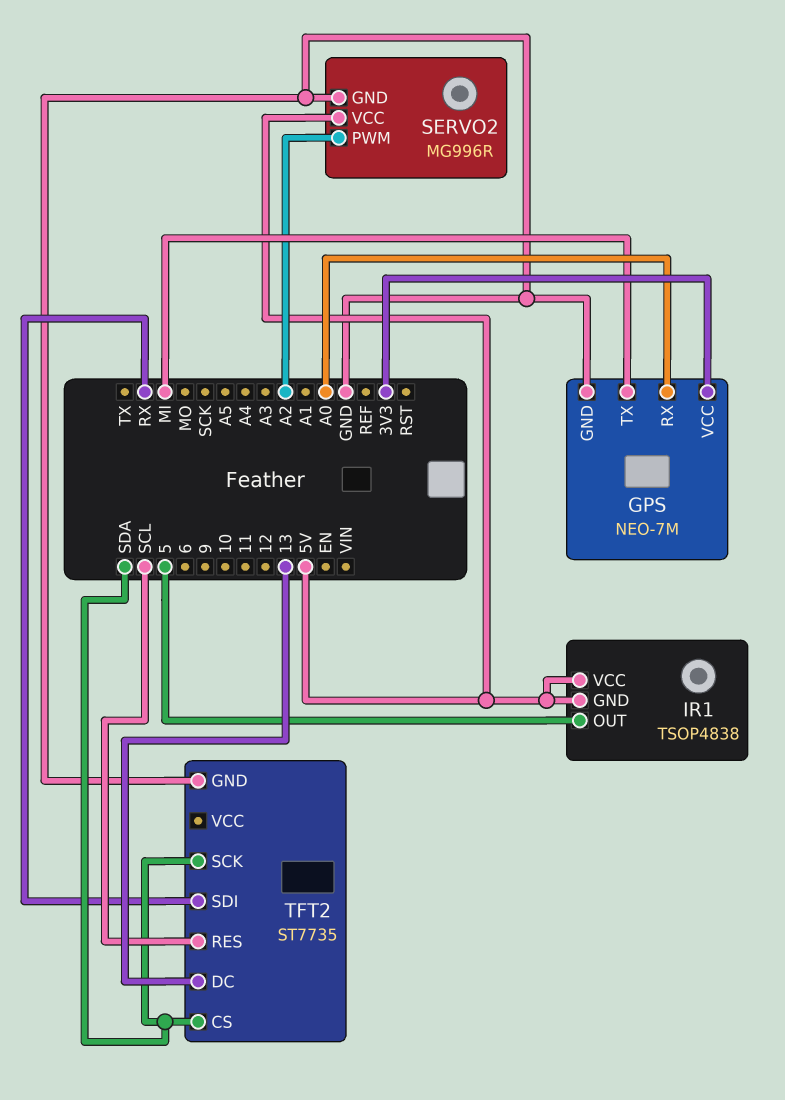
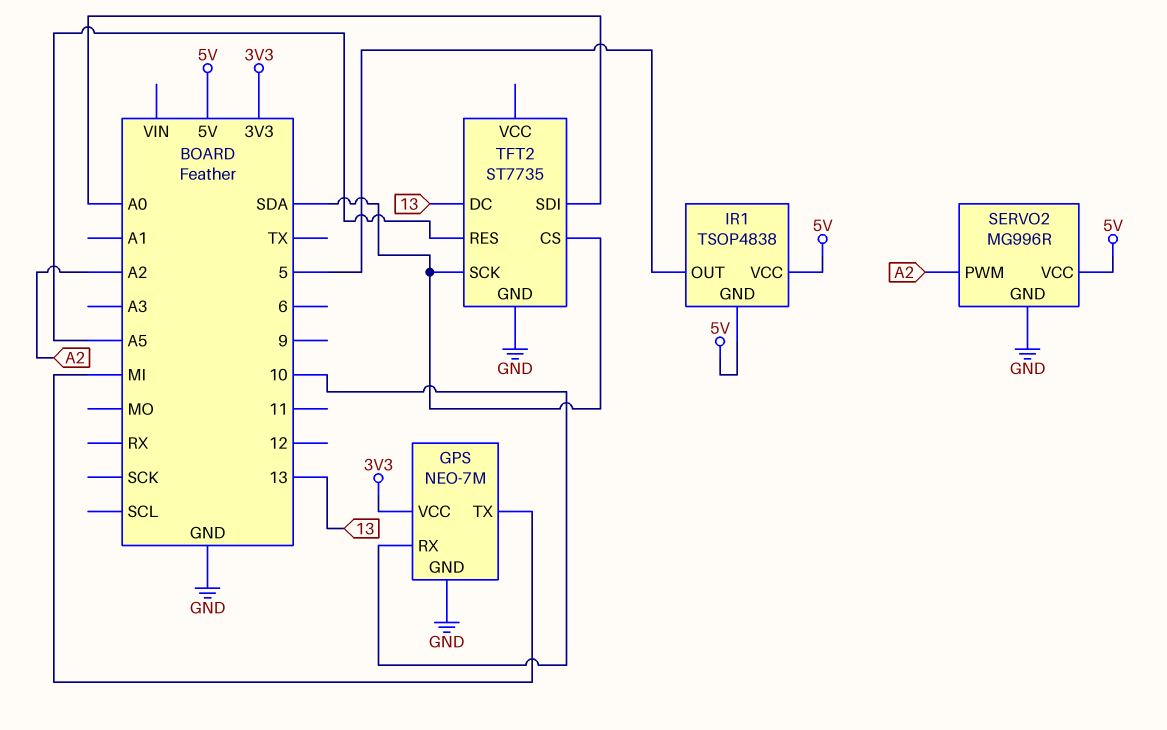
GPS pin RX: A0 -> 10
TFT2 pin RES: SCL -> A5
TFT2 pin SDI: RX -> A0

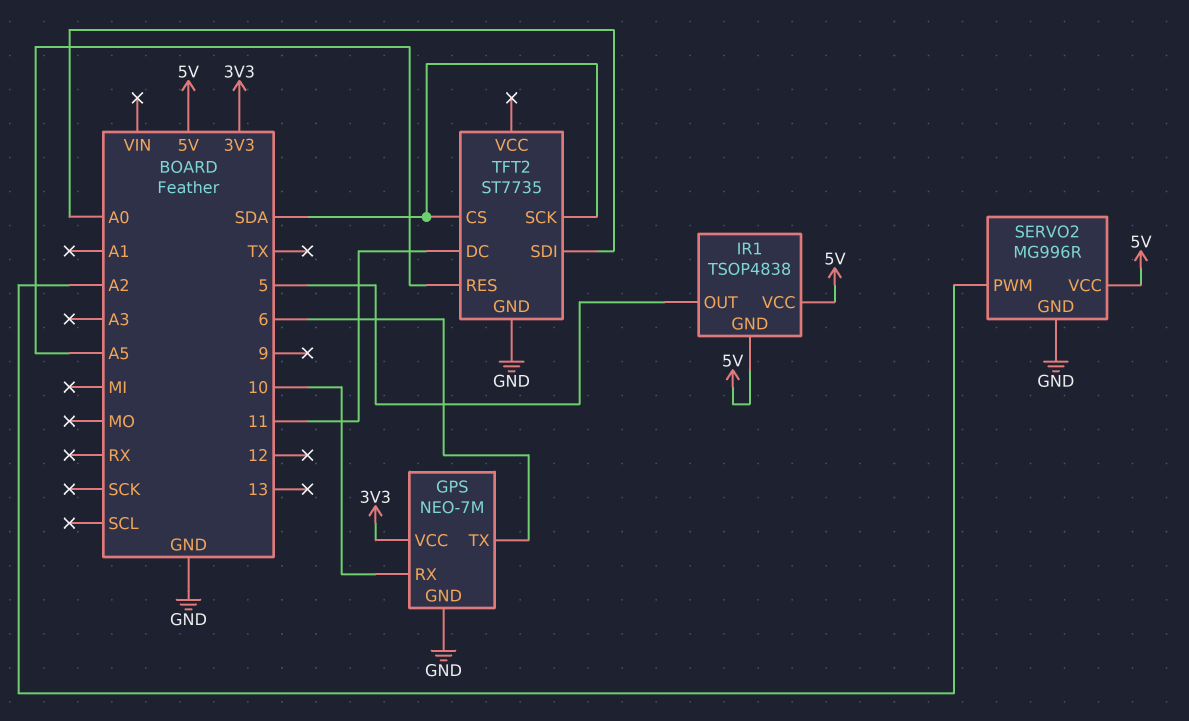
GPS pin TX: MI -> 6
TFT2 pin DC: 13 -> 11

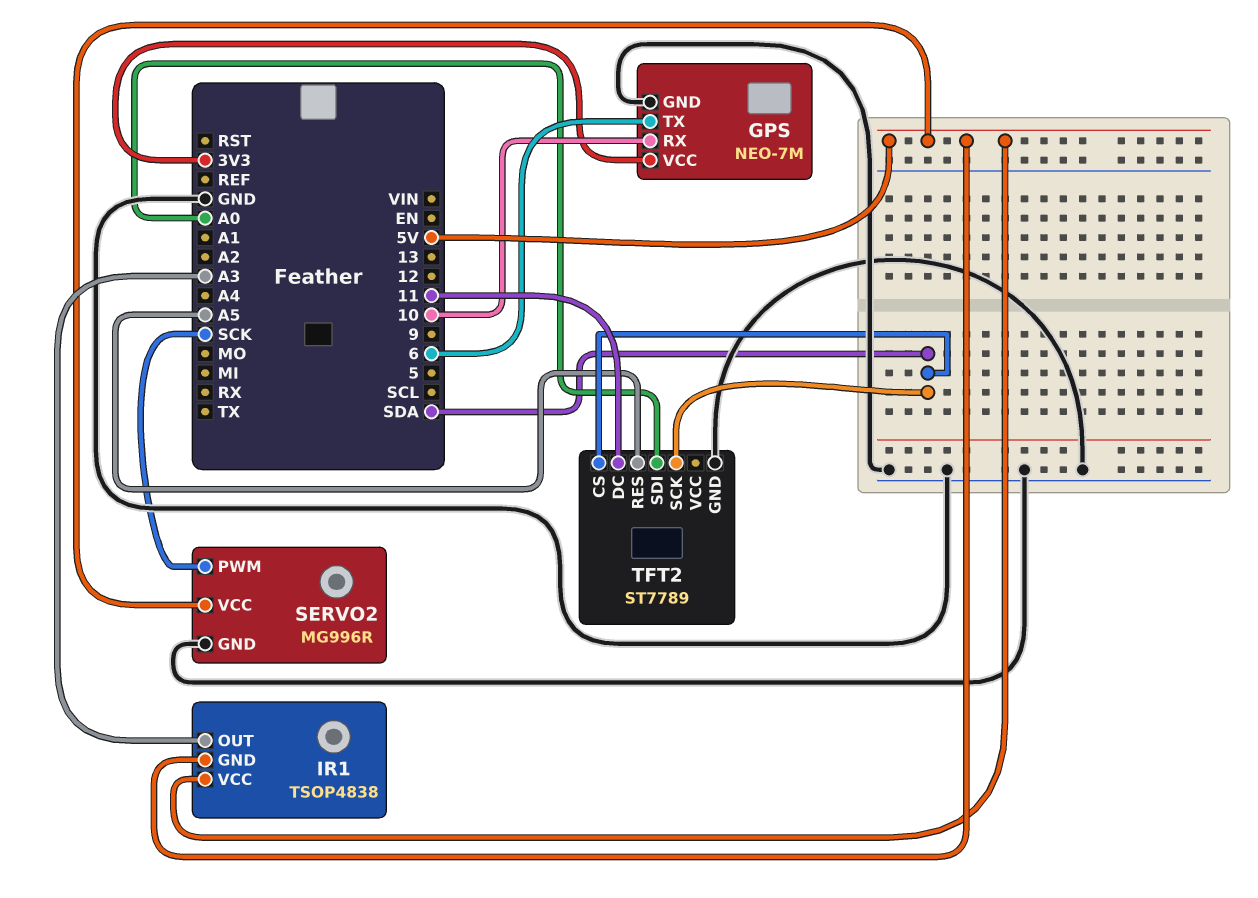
IR1 pin OUT: 5 -> A3
SERVO2 pin PWM: A2 -> SCK
TFT2: ST7735 -> ST7789

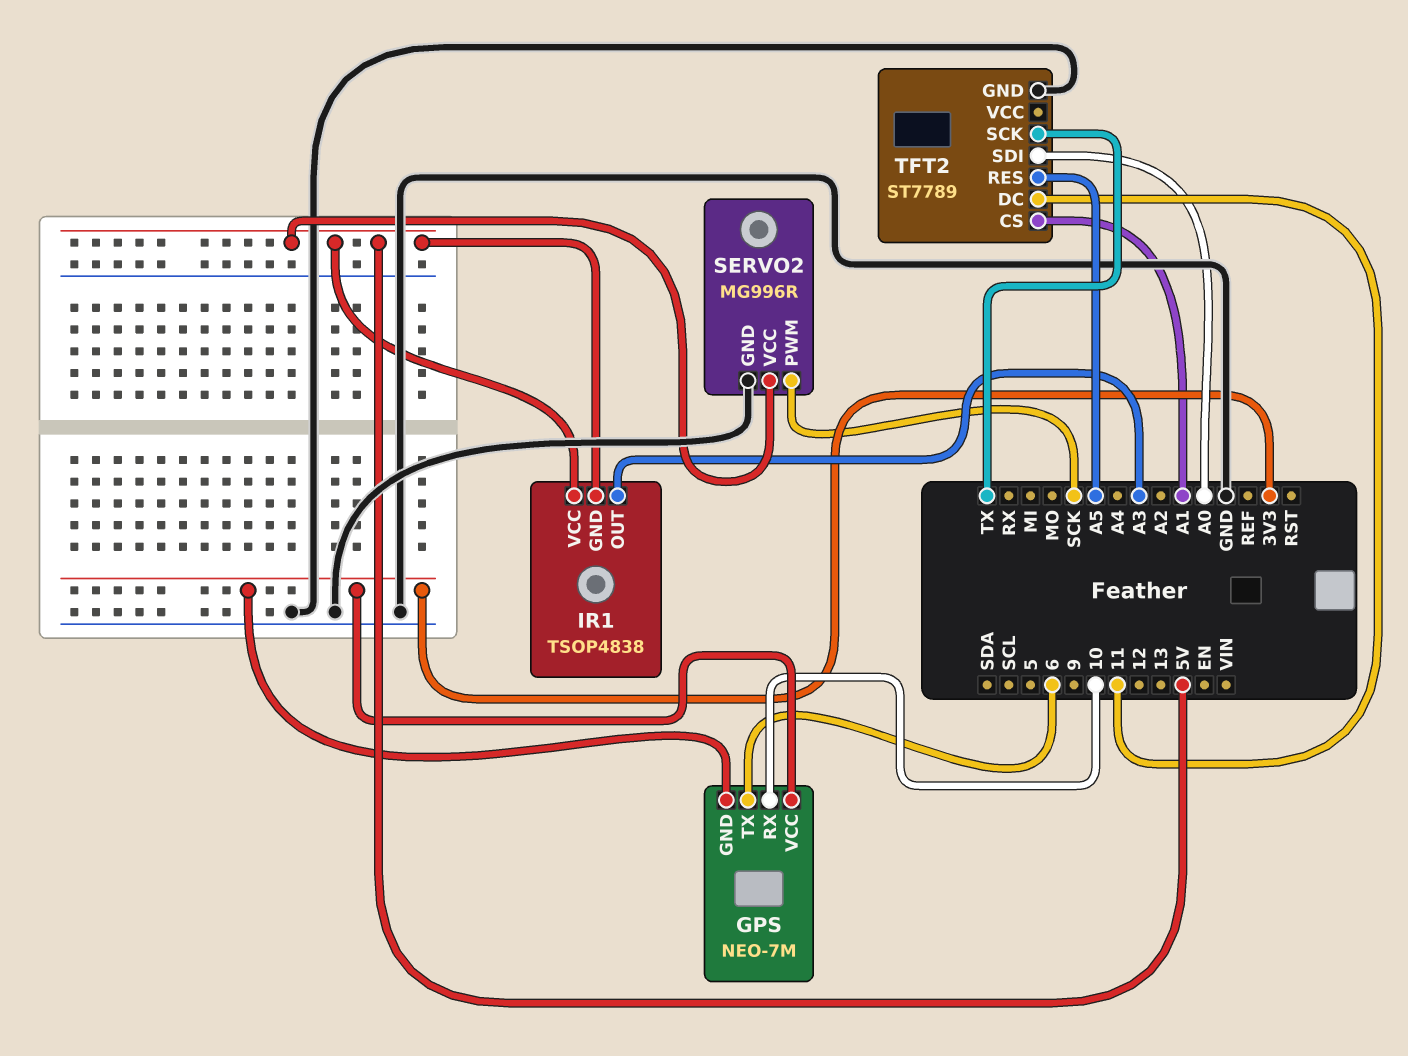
GPS pin GND: GND -> 3V3
TFT2 pin CS: SDA -> A1
TFT2 pin SCK: SDA -> TX

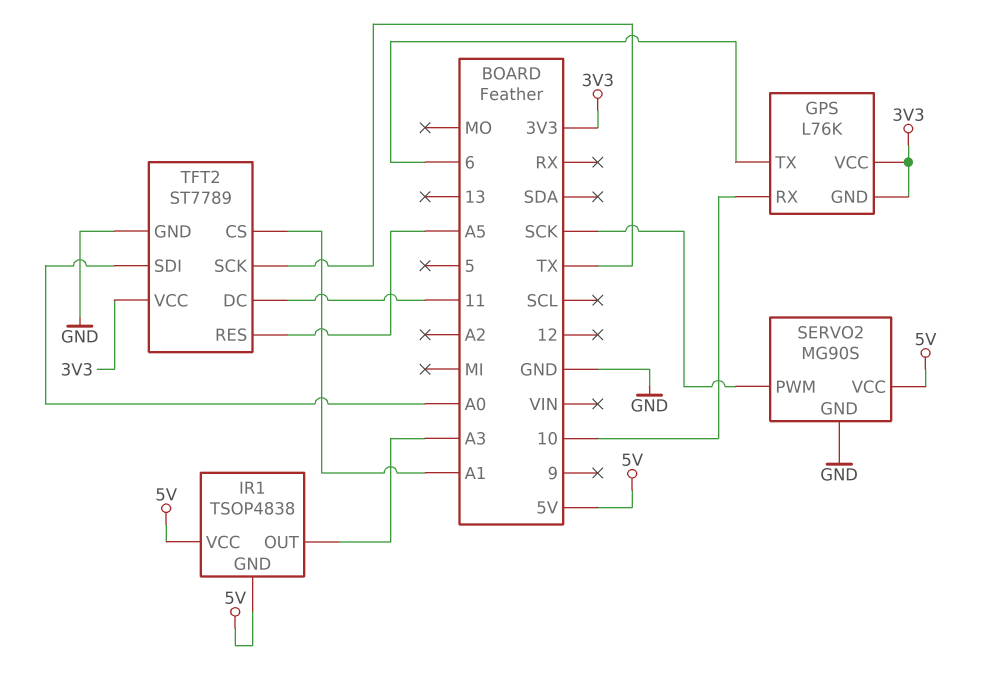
GPS: NEO-7M -> L76K
SERVO2: MG996R -> MG90S
TFT2 pin VCC: none -> 3V3

